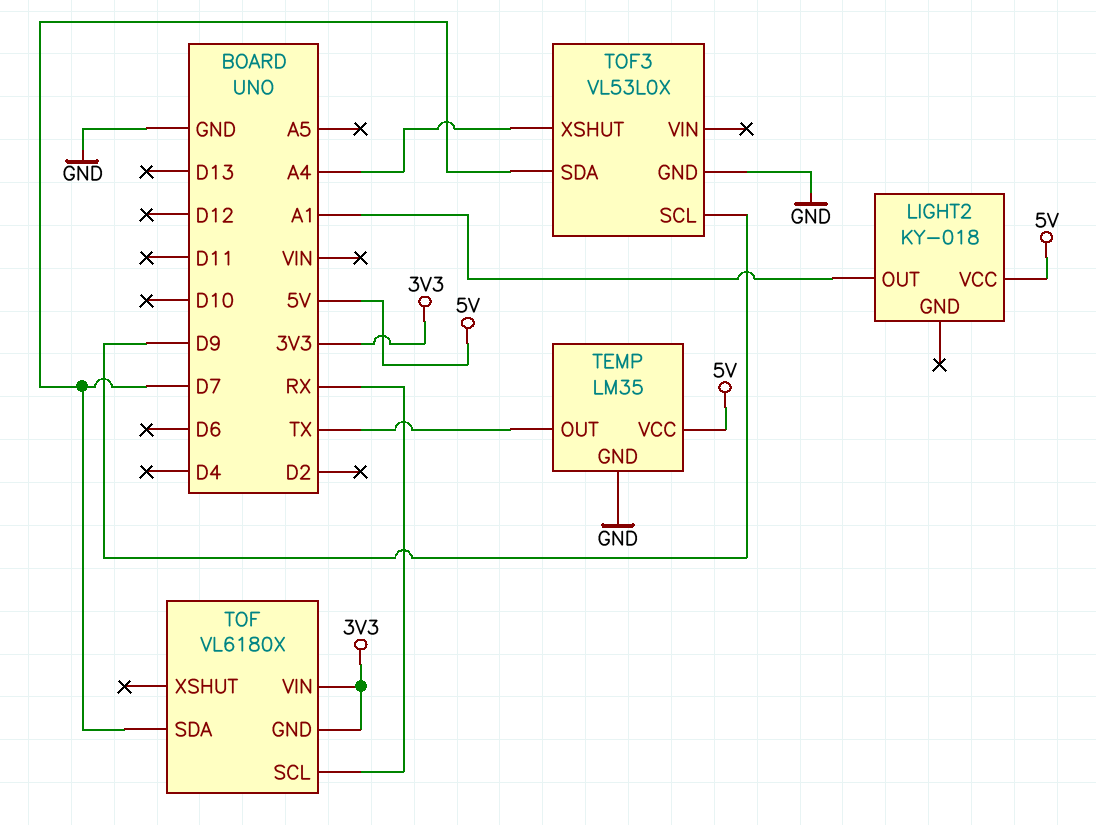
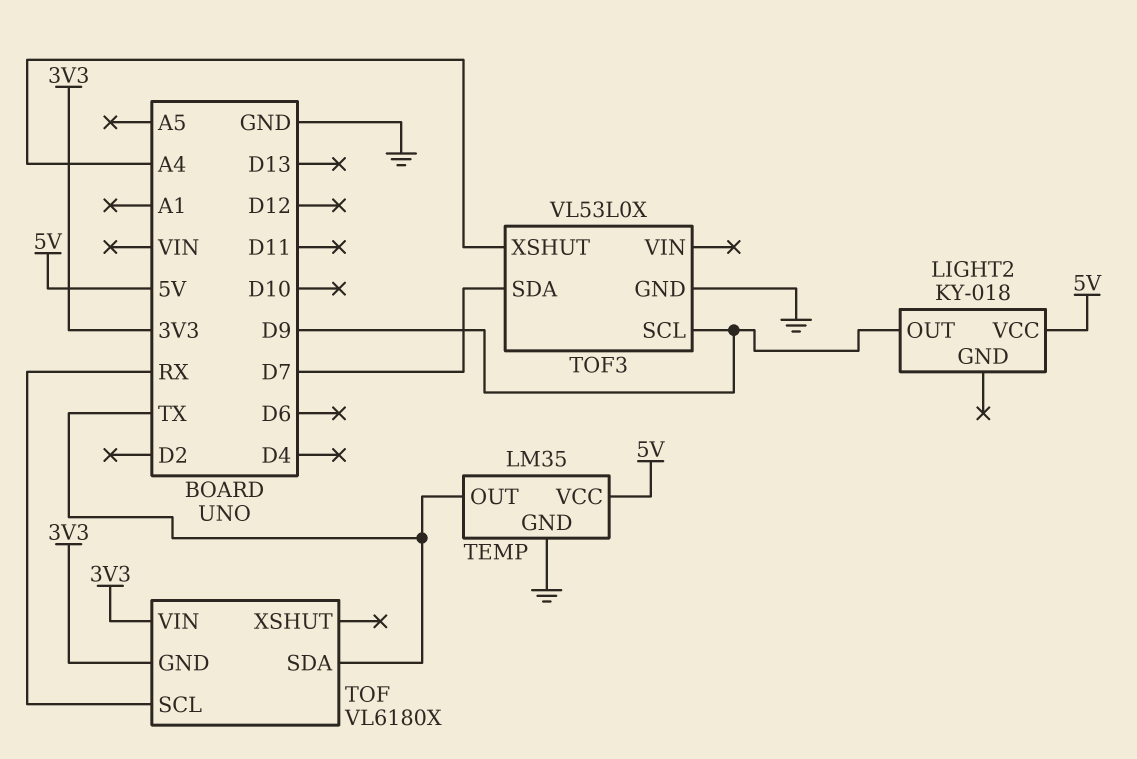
LIGHT2 pin OUT: A1 -> D9
TOF pin SDA: D7 -> TX

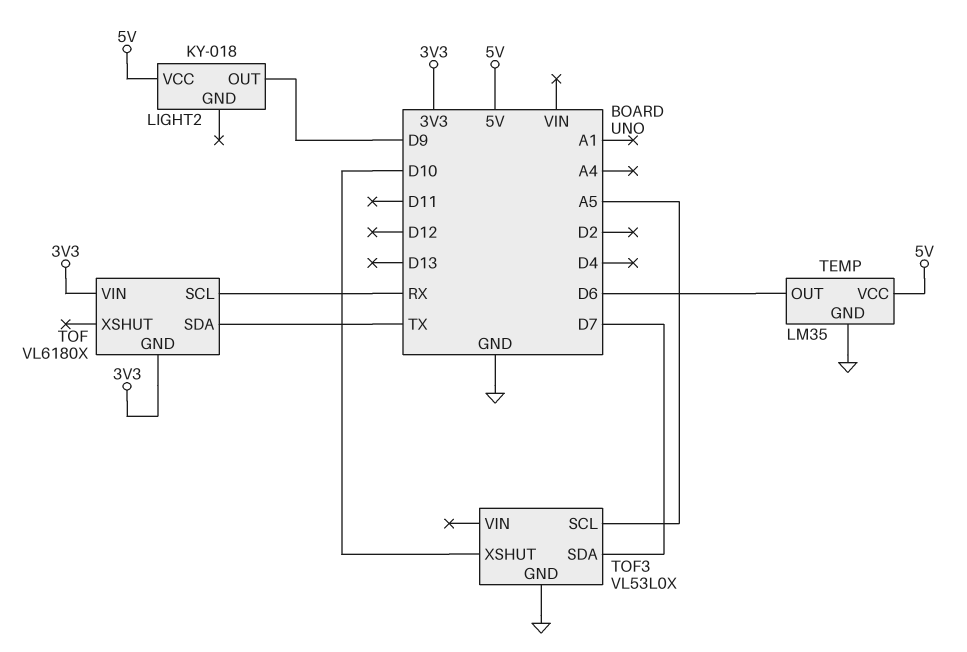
TEMP pin OUT: TX -> D6
TOF3 pin SCL: D9 -> A5
TOF3 pin XSHUT: A4 -> D10

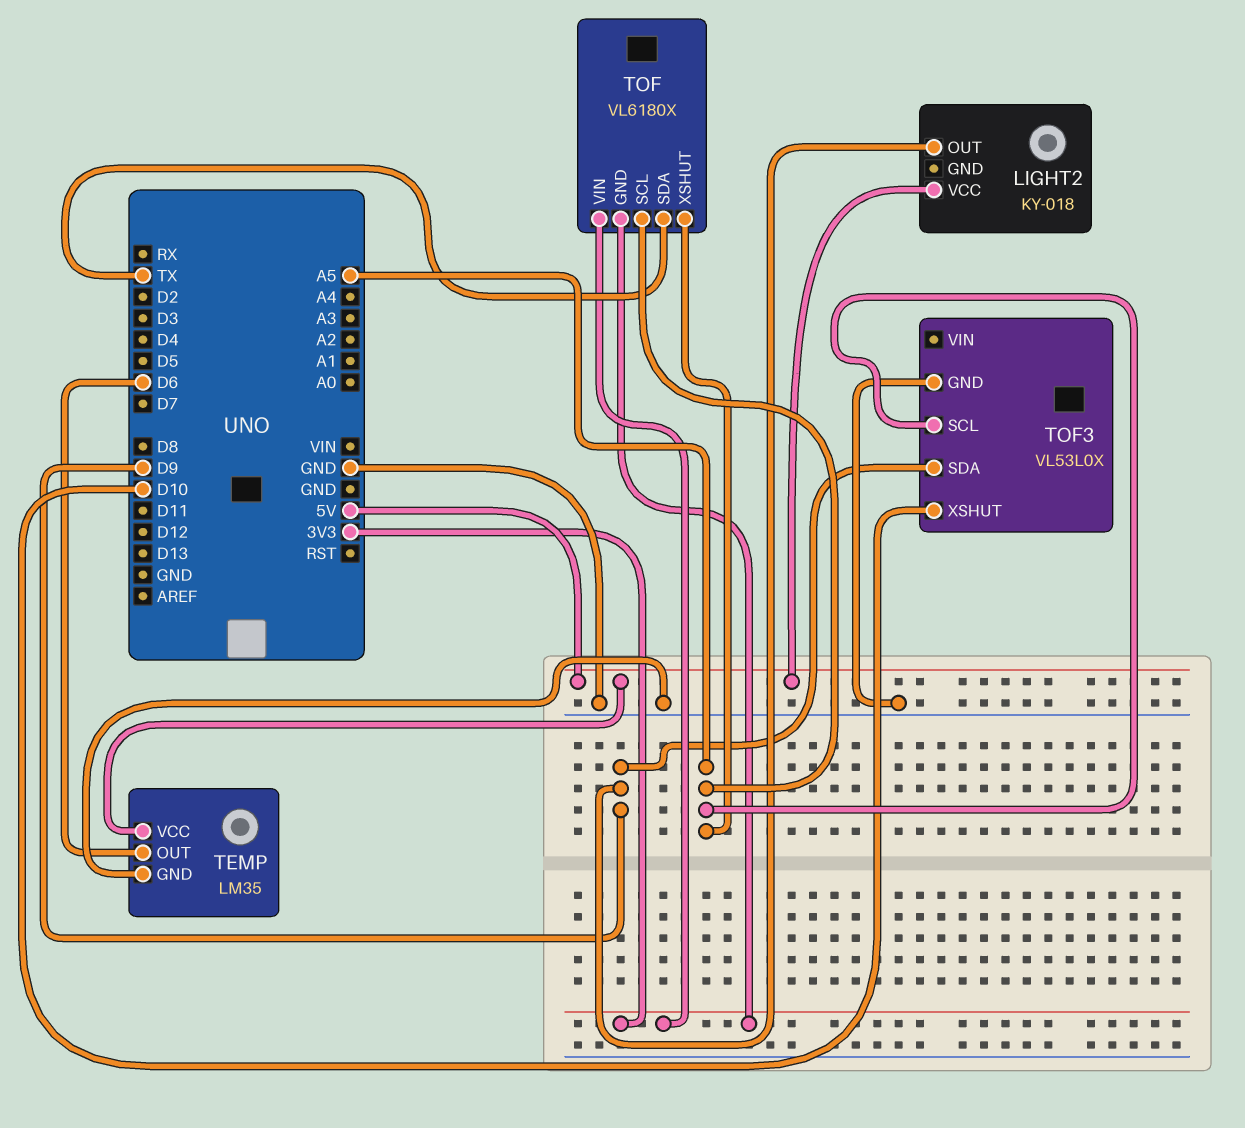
TOF pin SCL: RX -> A5
TOF pin XSHUT: none -> A5
TOF3 pin SDA: D7 -> D9

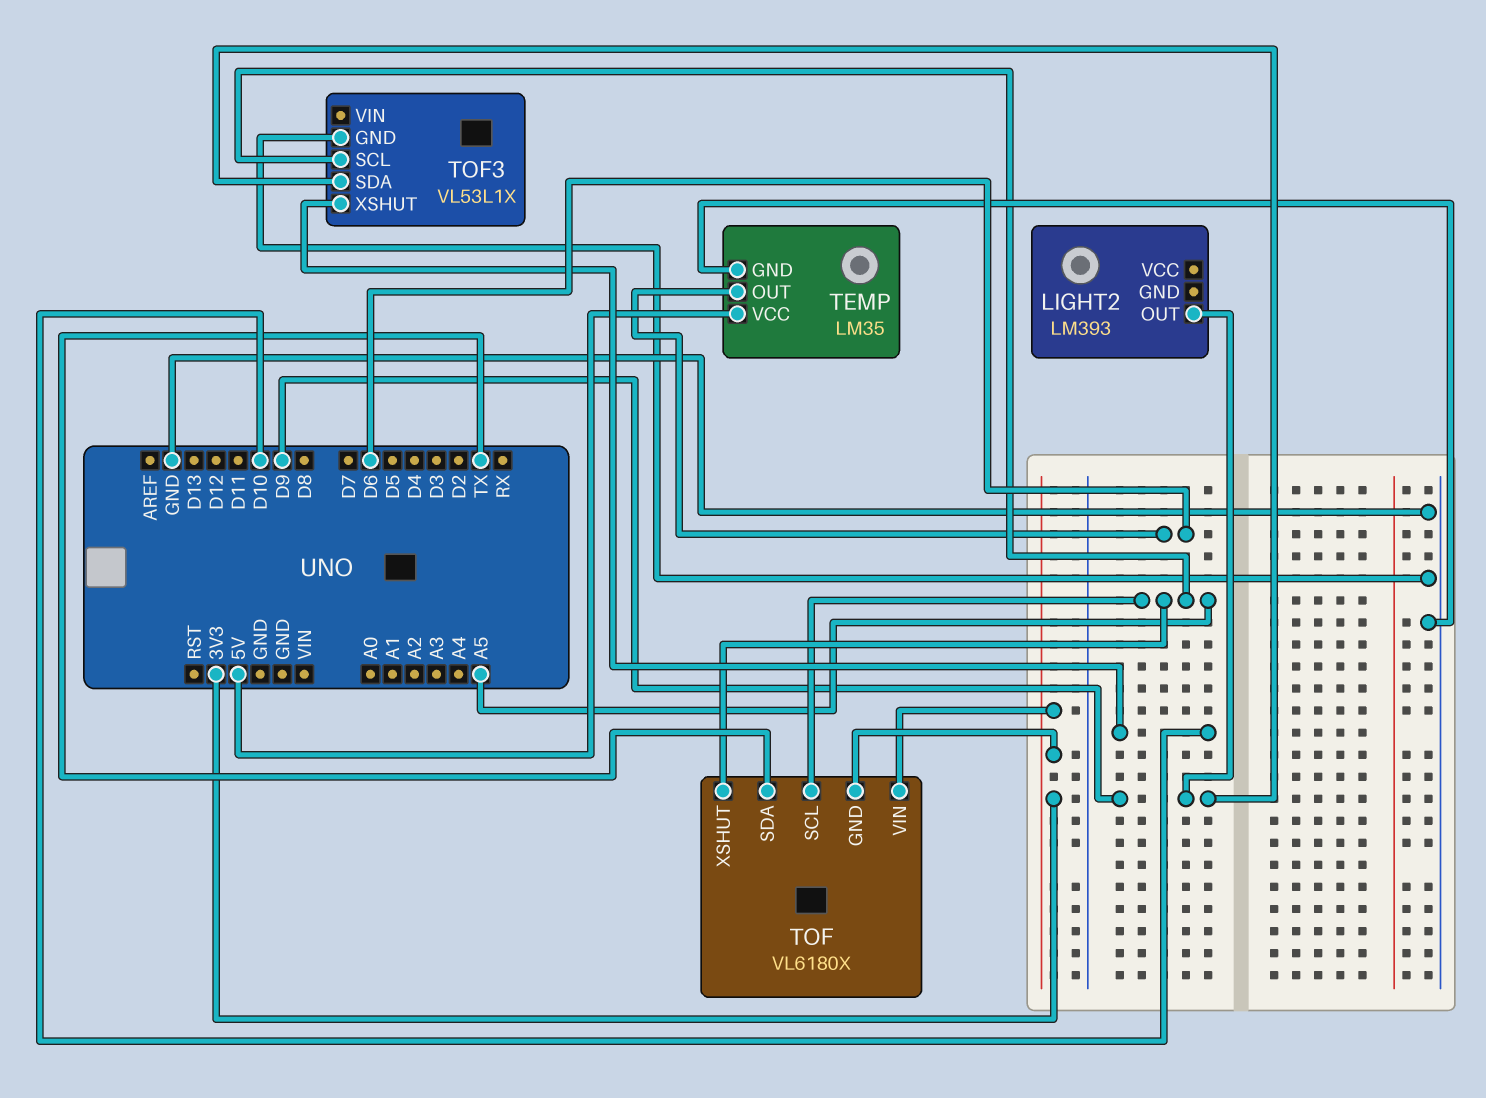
LIGHT2: KY-018 -> LM393
LIGHT2 pin VCC: 5V -> none
TOF3: VL53L0X -> VL53L1X

